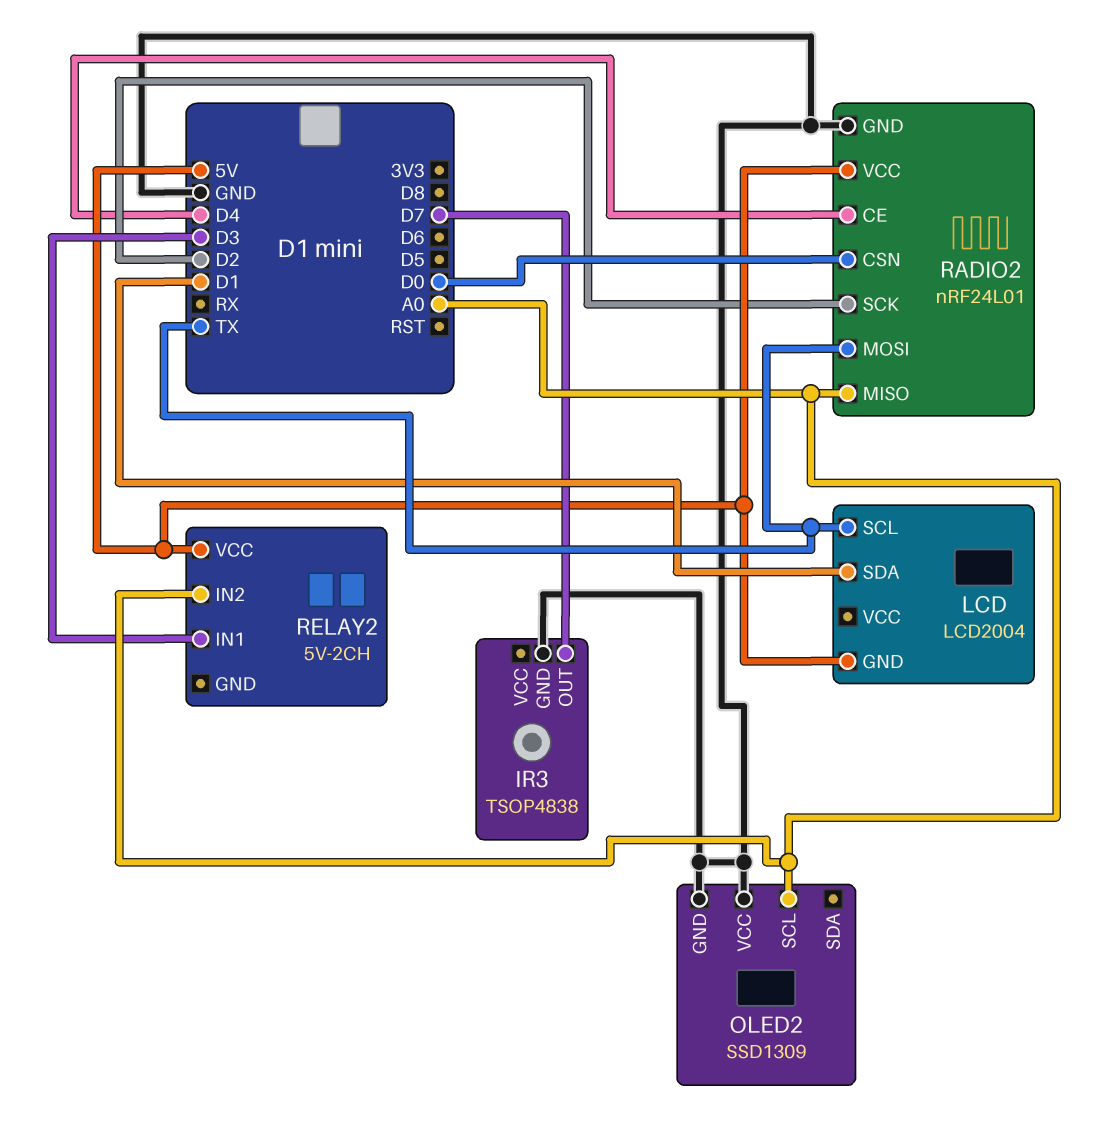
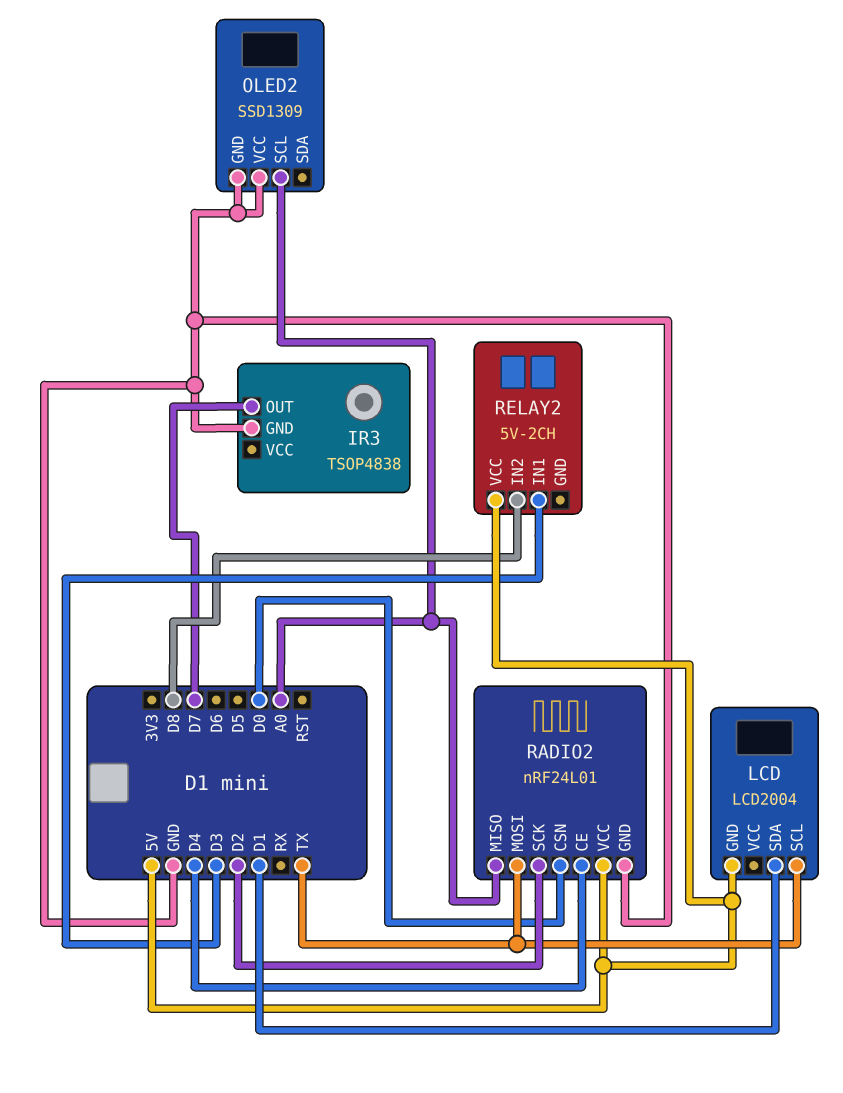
RELAY2 pin IN2: A0 -> D8

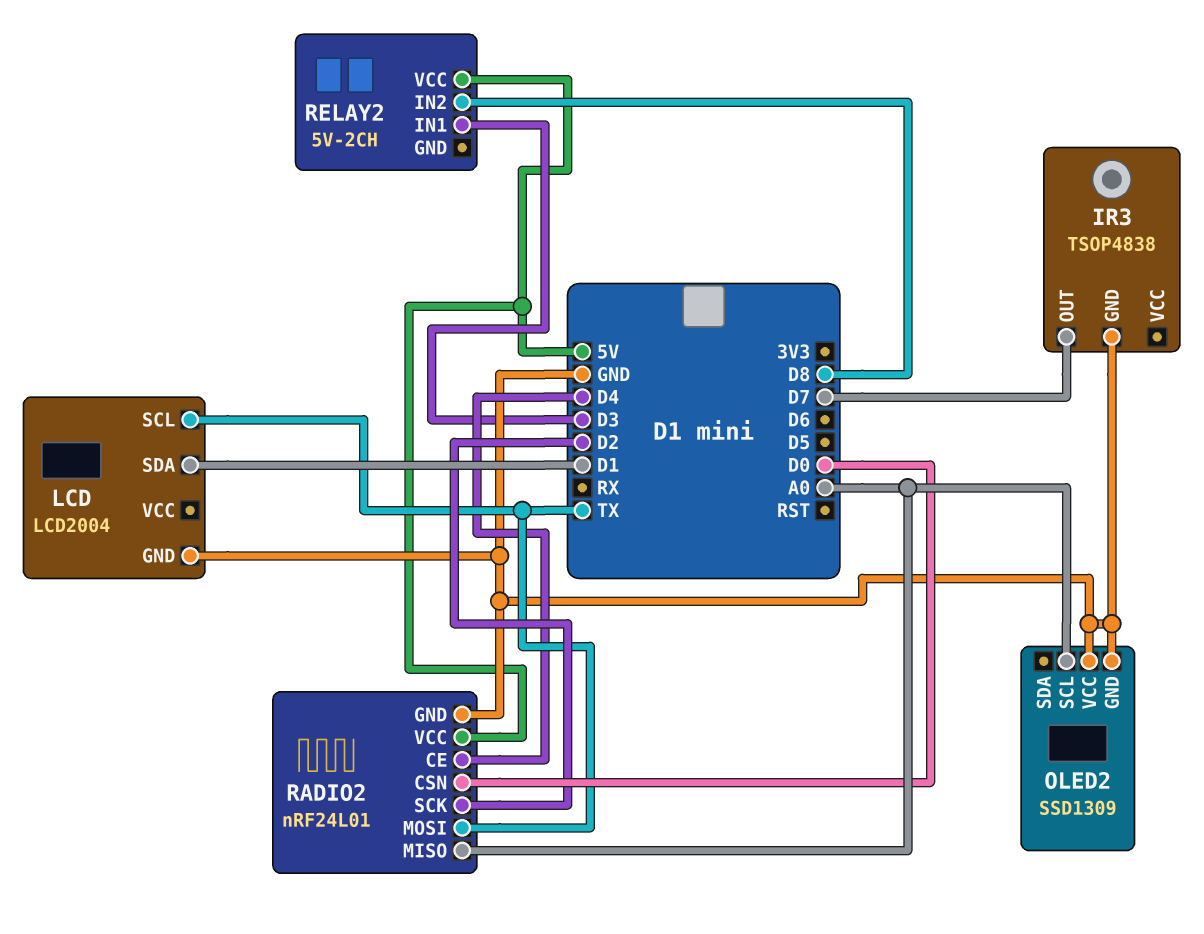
LCD pin GND: 5V -> GND

